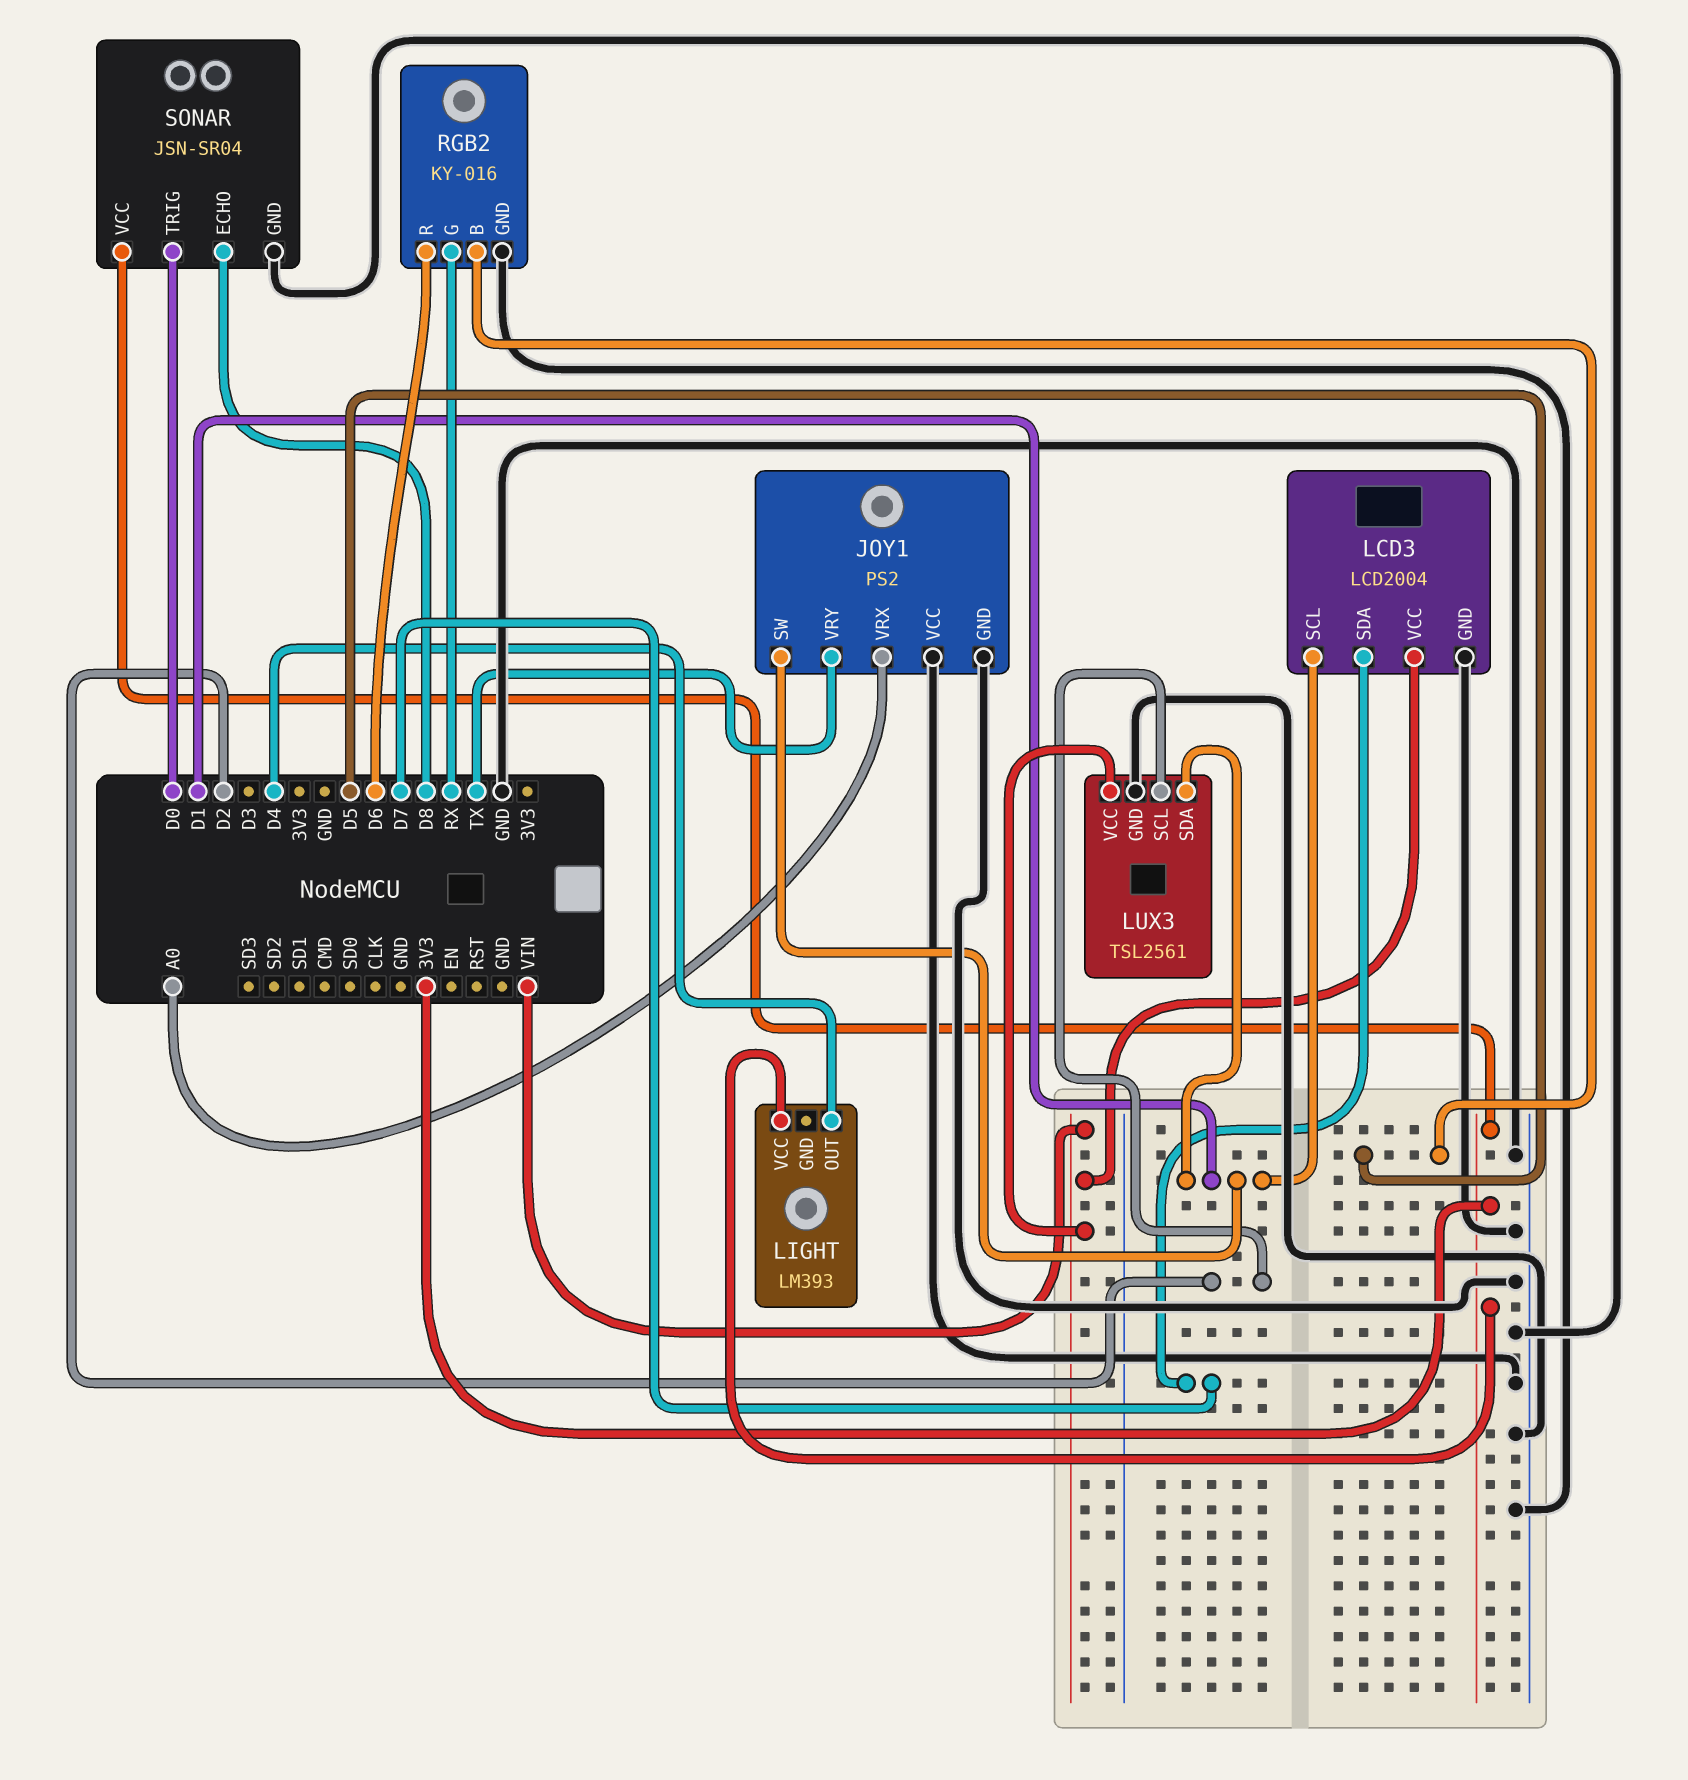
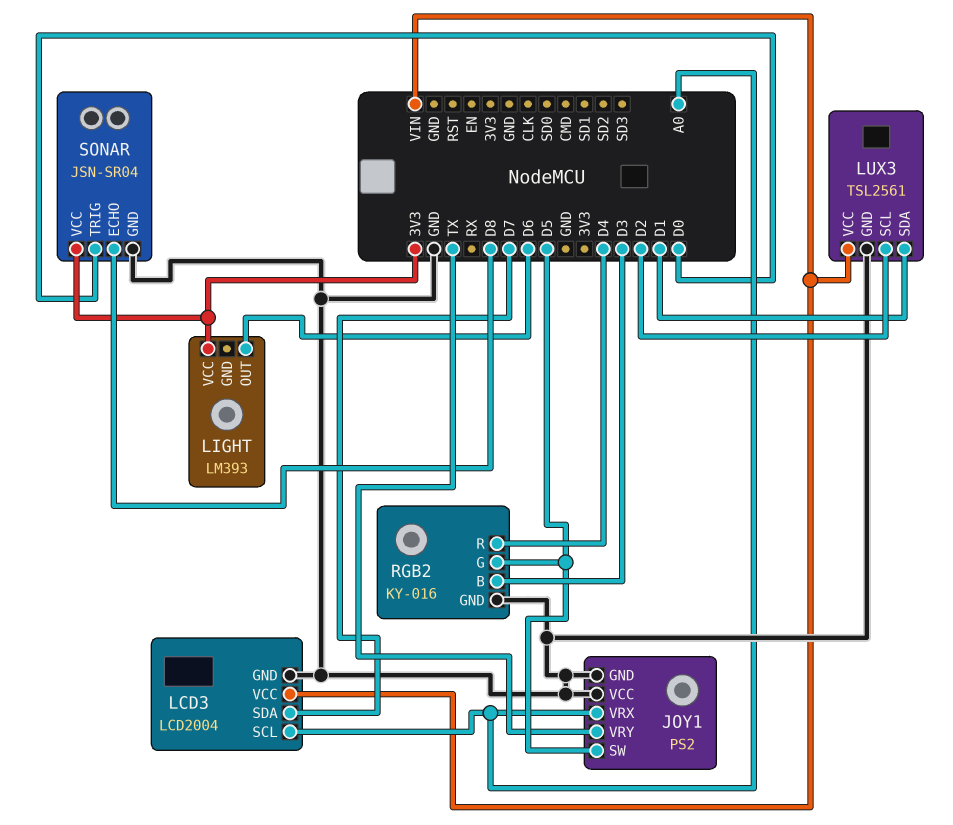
JOY1 pin SW: D1 -> D5
LCD3 pin SCL: D1 -> A0
LIGHT pin OUT: D4 -> D6
RGB2 pin B: D5 -> D3
RGB2 pin G: RX -> D5
RGB2 pin R: D6 -> D4

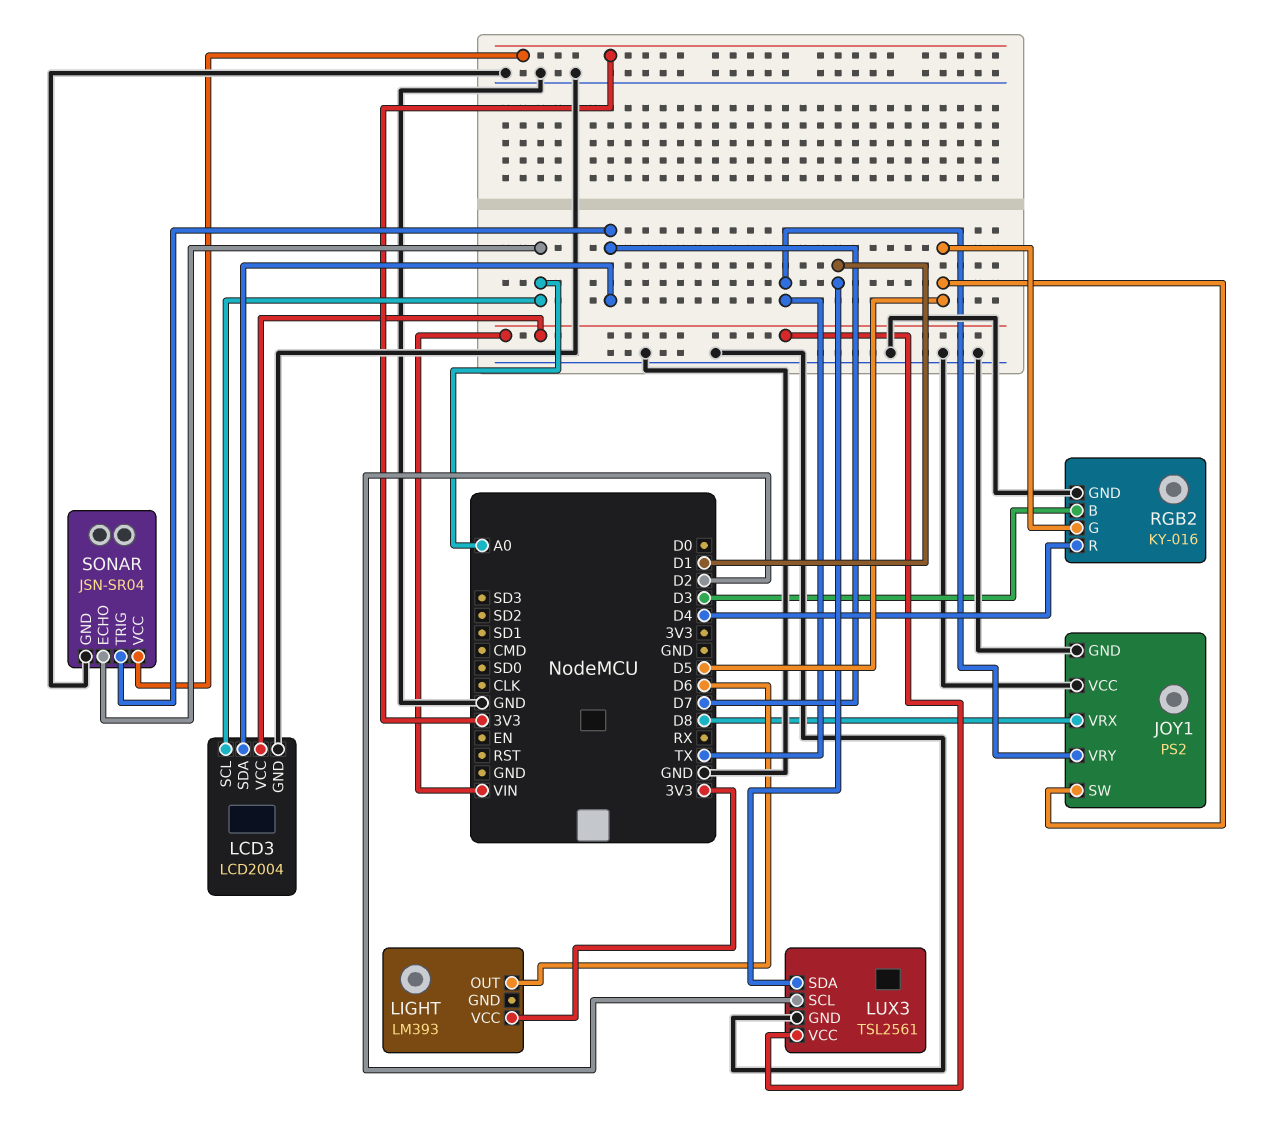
JOY1 pin VRX: A0 -> D8
SONAR pin ECHO: D8 -> A0
SONAR pin TRIG: D0 -> D7

